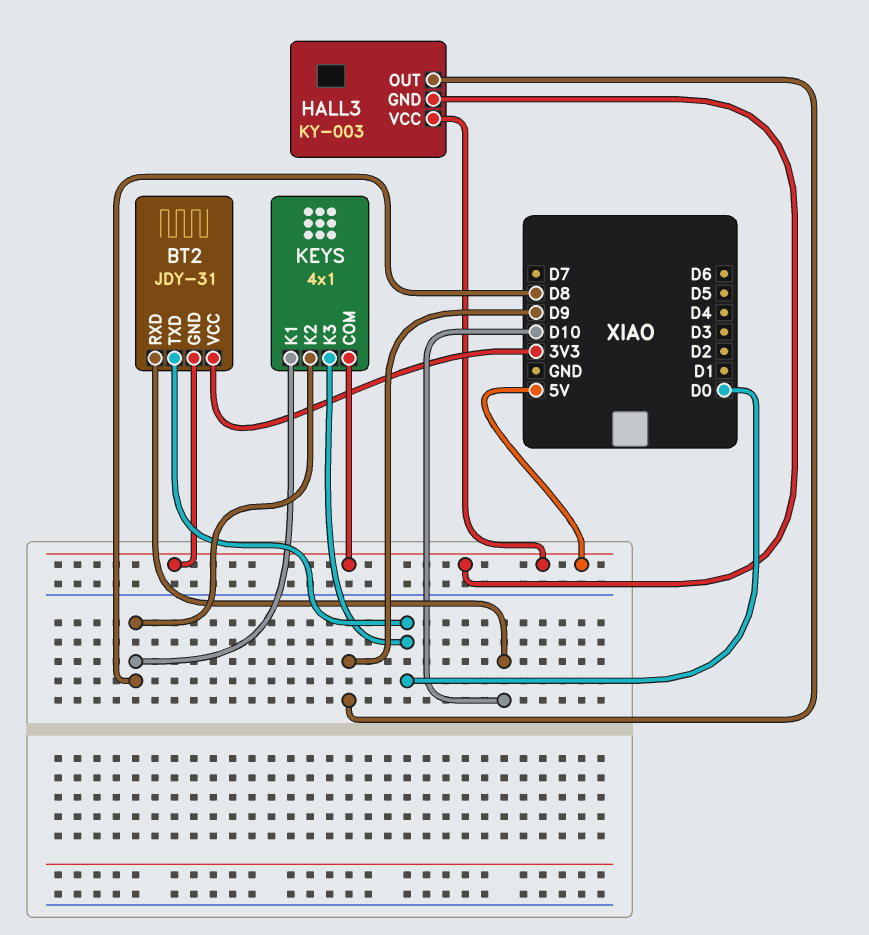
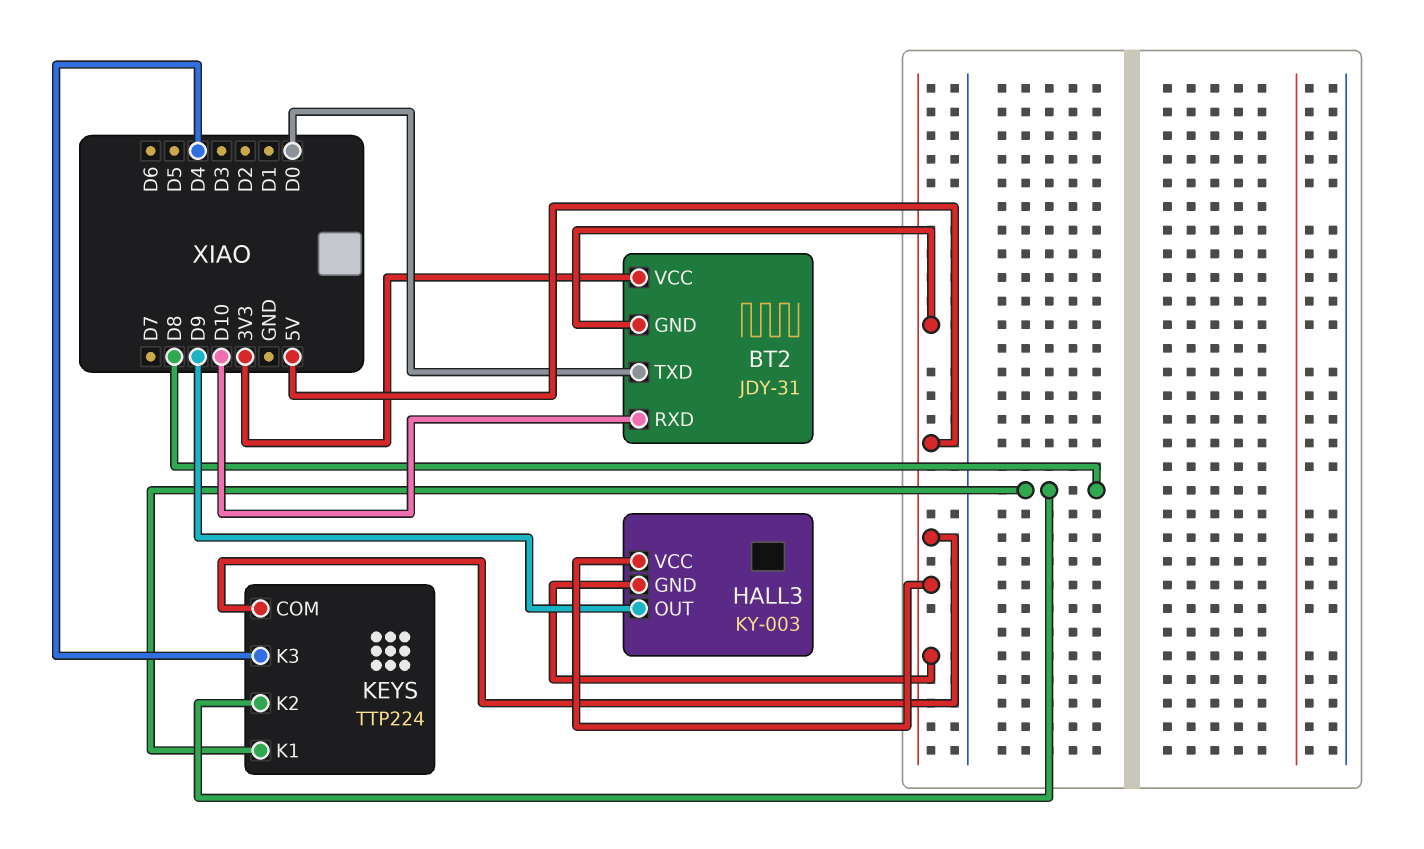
KEYS: 4x1 -> TTP224
KEYS pin K3: D0 -> D4

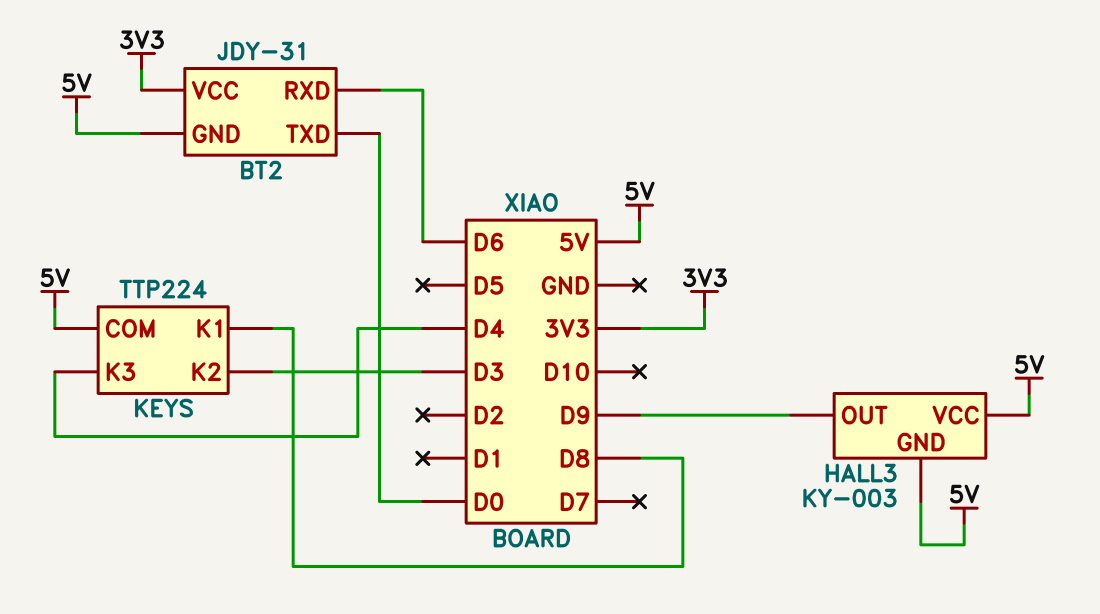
BT2 pin RXD: D10 -> D6
KEYS pin K2: D8 -> D3

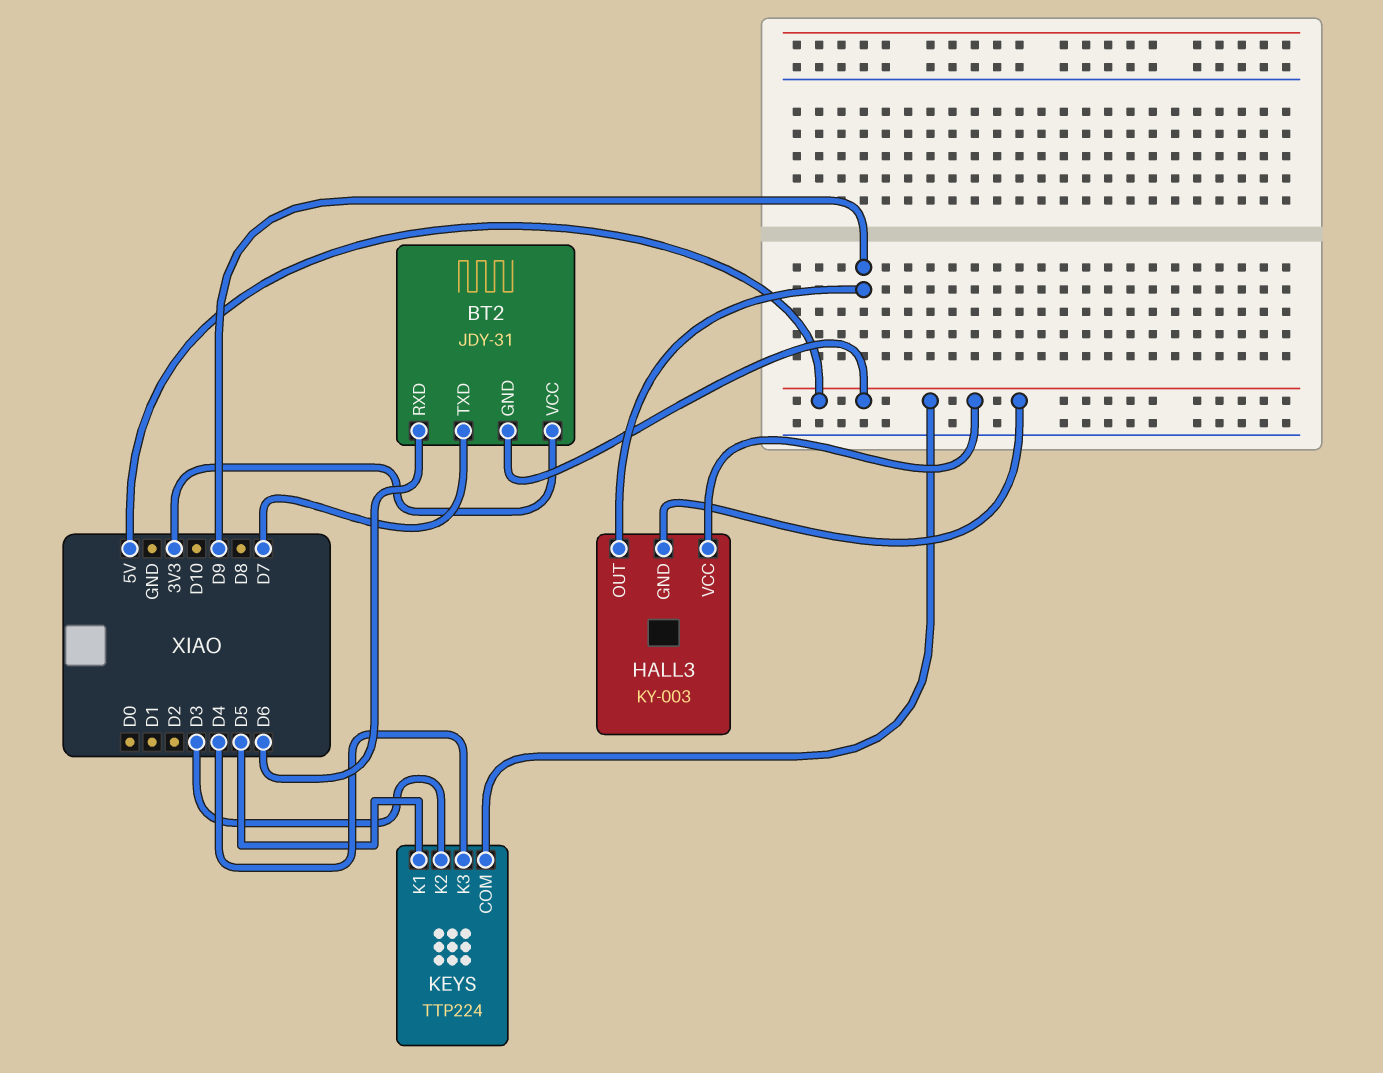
BT2 pin TXD: D0 -> D7
KEYS pin K1: D8 -> D5

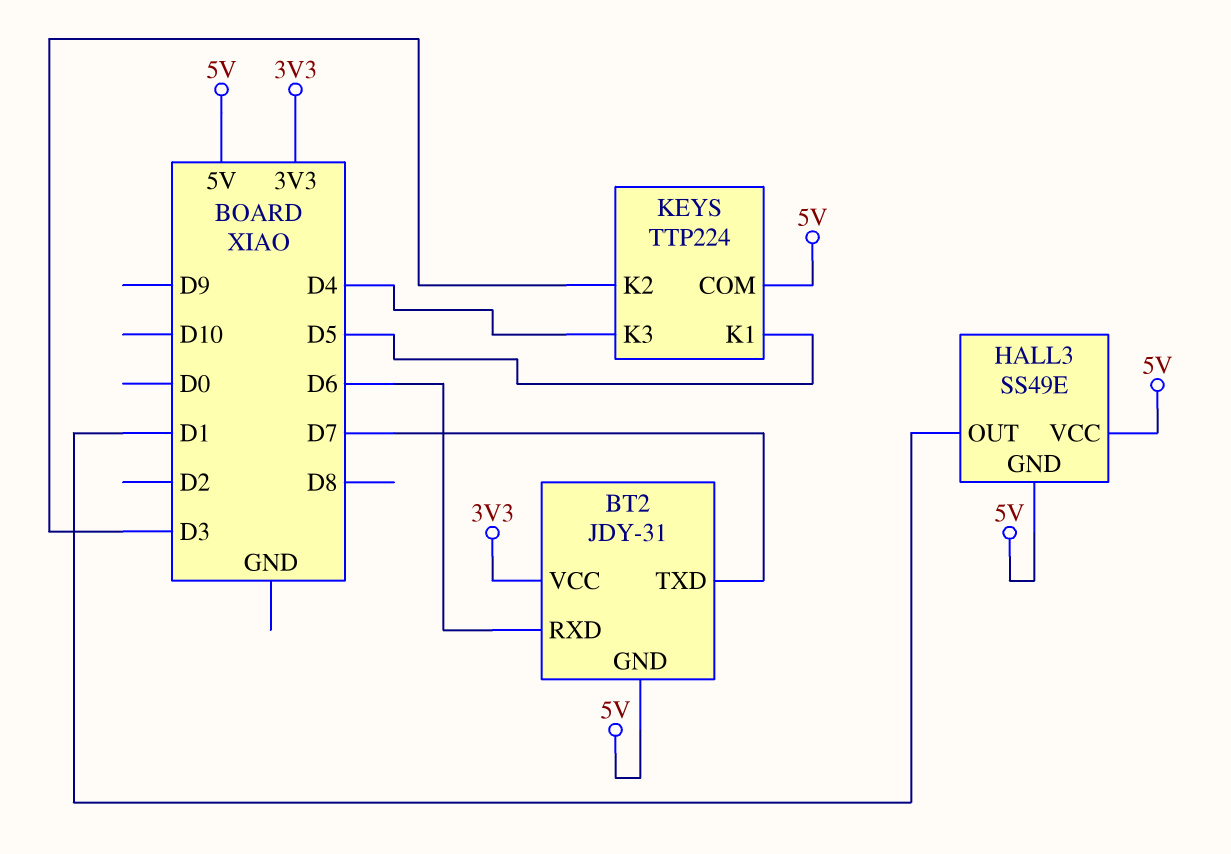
HALL3: KY-003 -> SS49E
HALL3 pin OUT: D9 -> D1

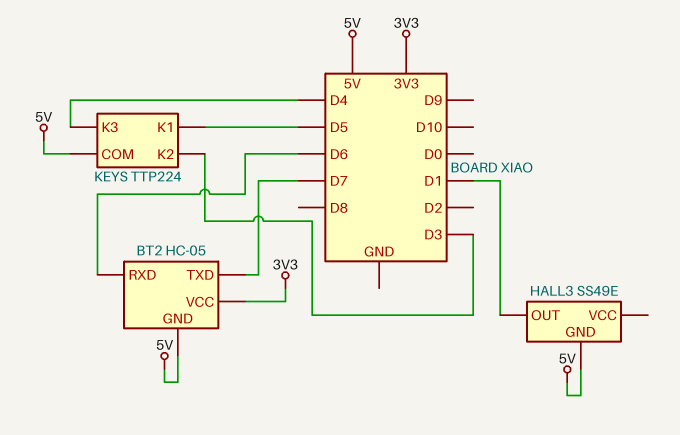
BT2: JDY-31 -> HC-05
HALL3 pin VCC: 5V -> none

